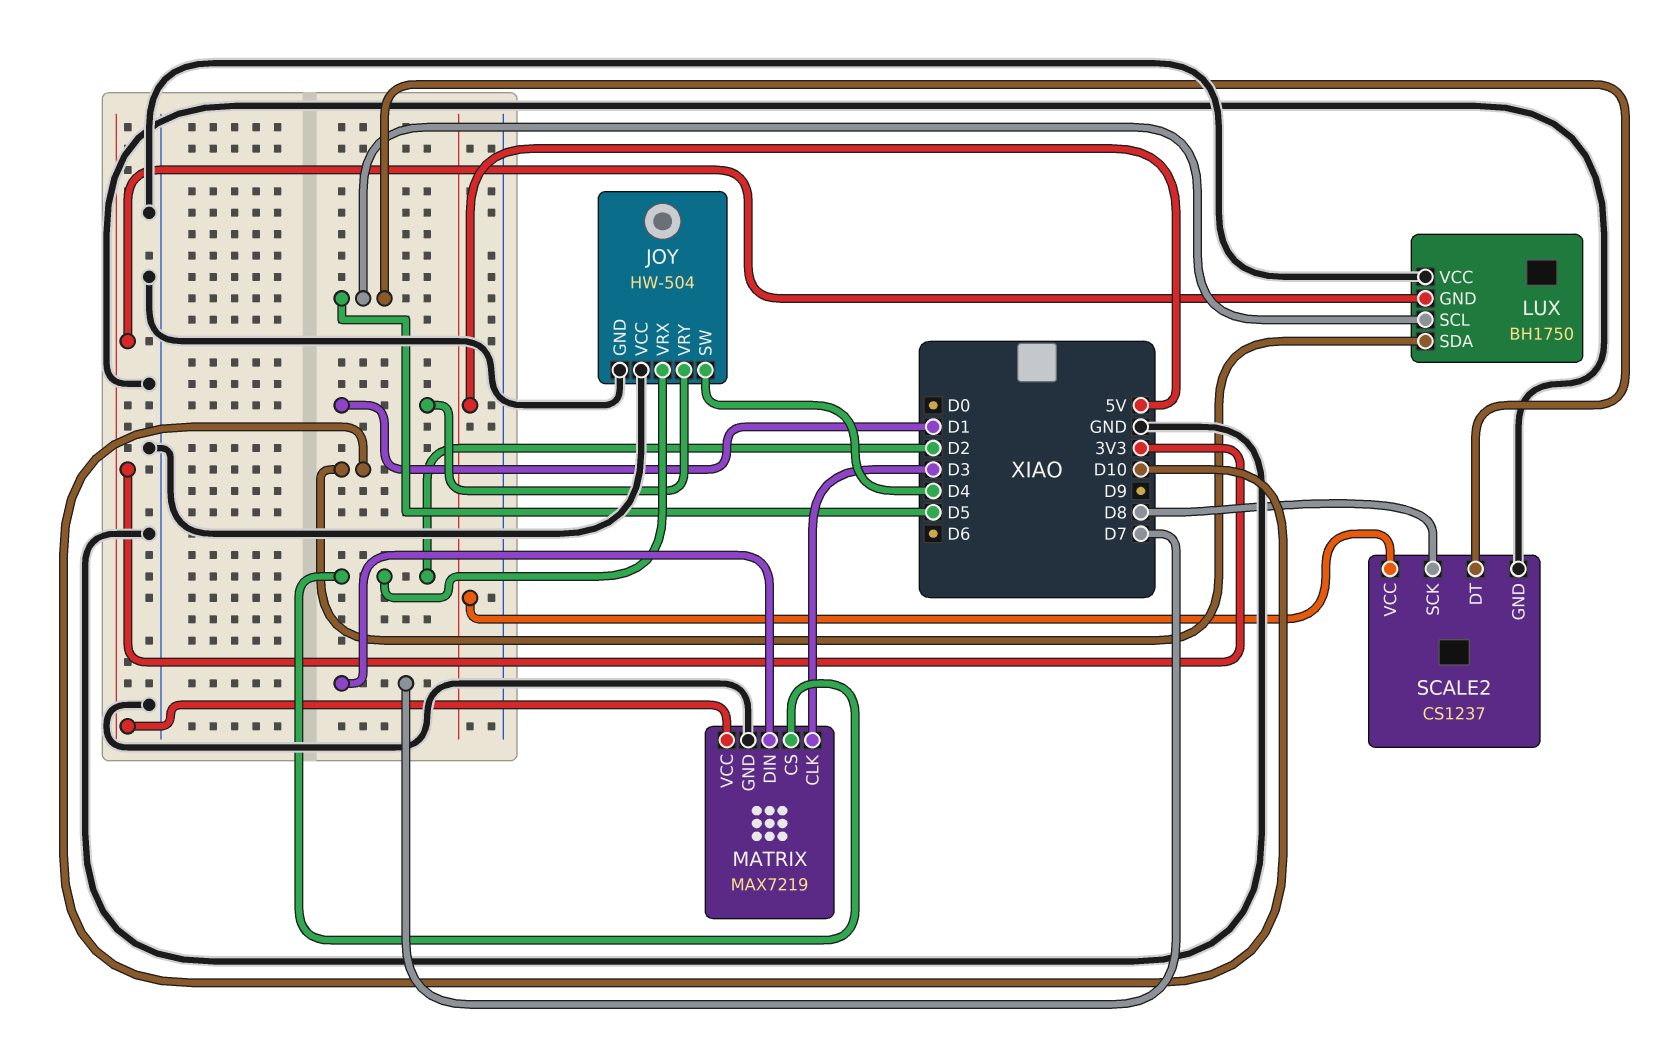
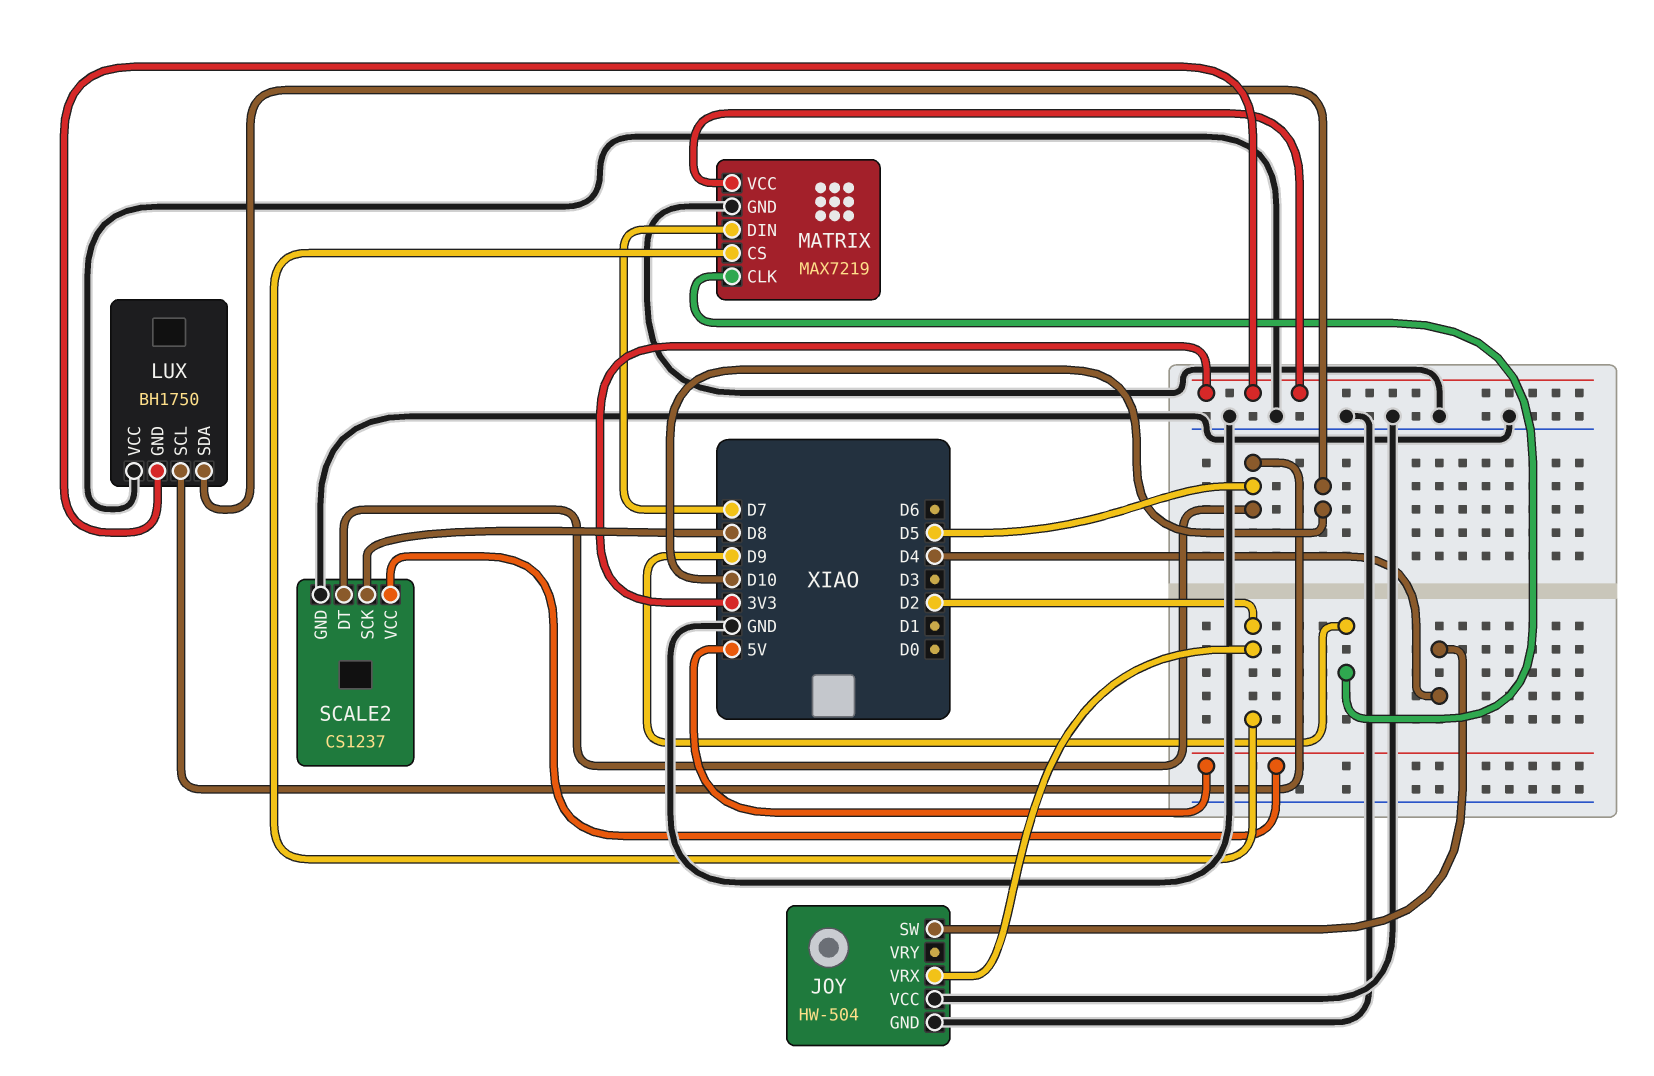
JOY pin VRY: D1 -> none
MATRIX pin CLK: D3 -> D9

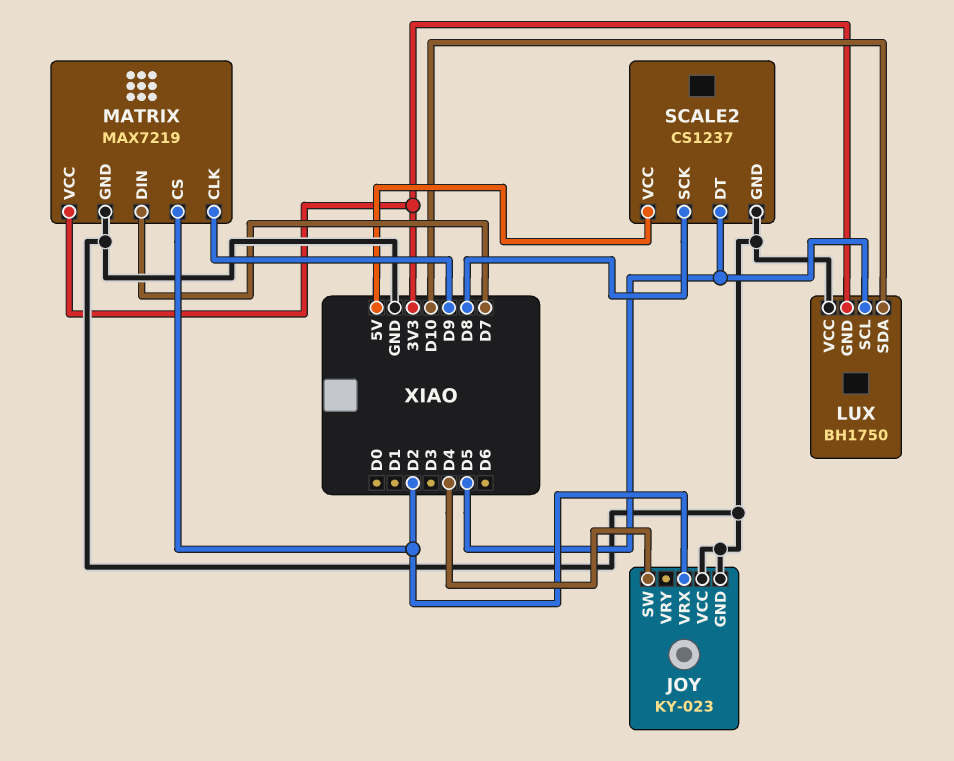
JOY: HW-504 -> KY-023

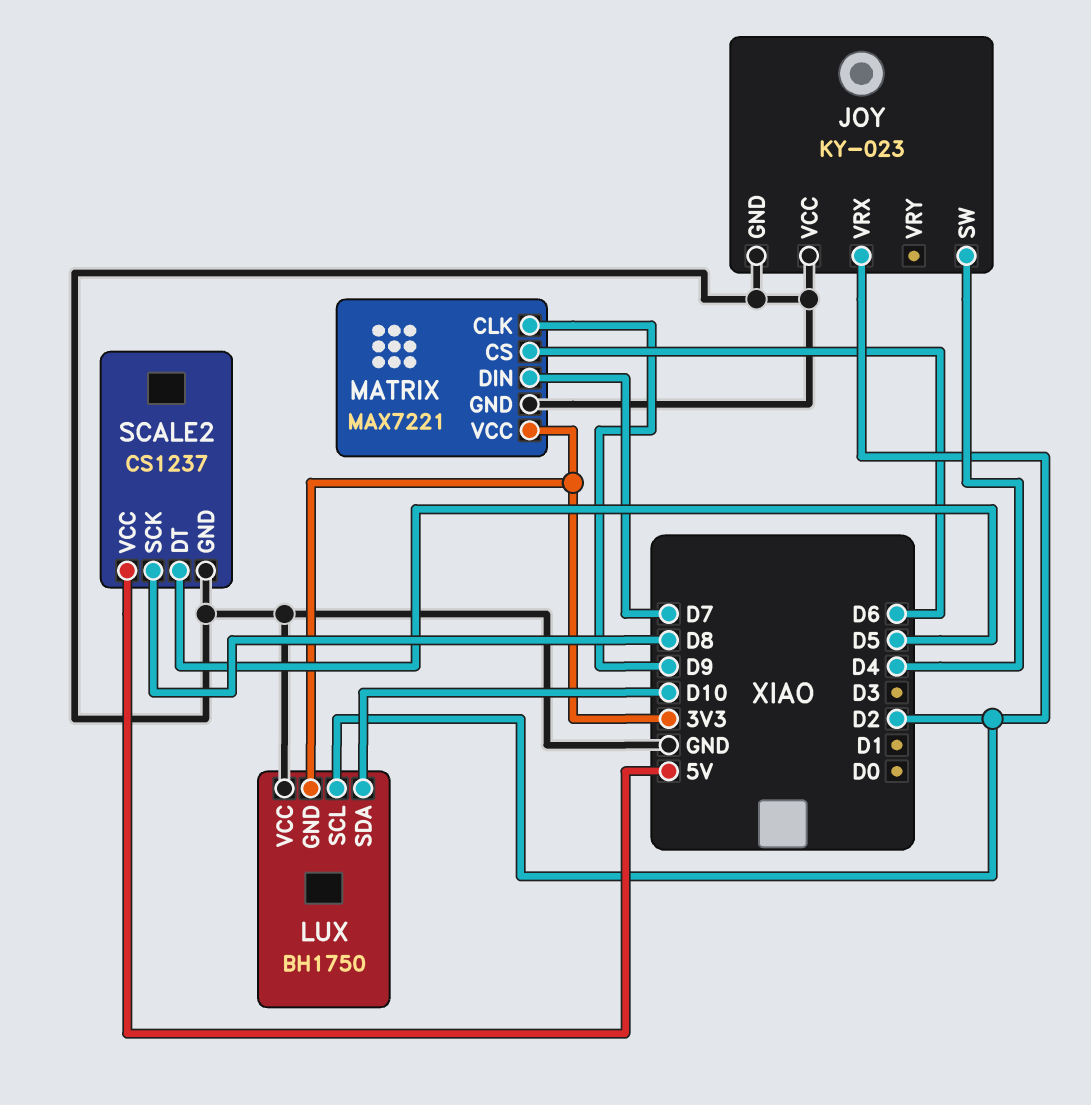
LUX pin SCL: D5 -> D2
MATRIX: MAX7219 -> MAX7221
MATRIX pin CS: D2 -> D6

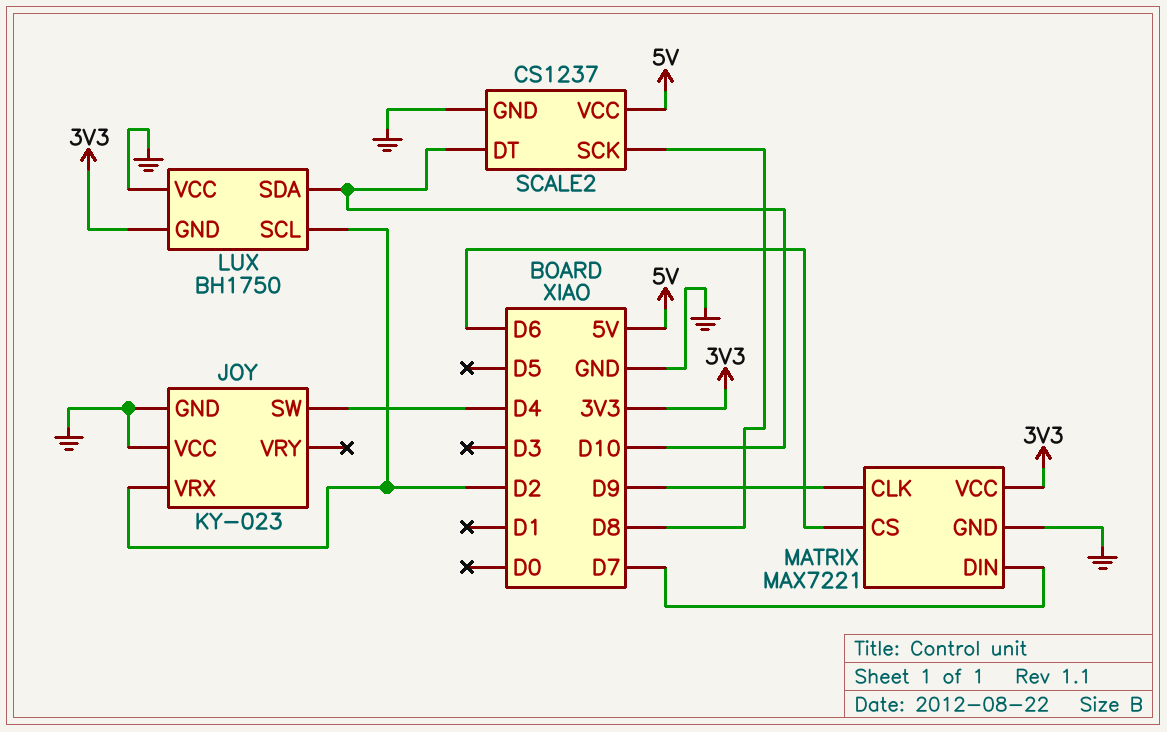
SCALE2 pin DT: D5 -> D10

